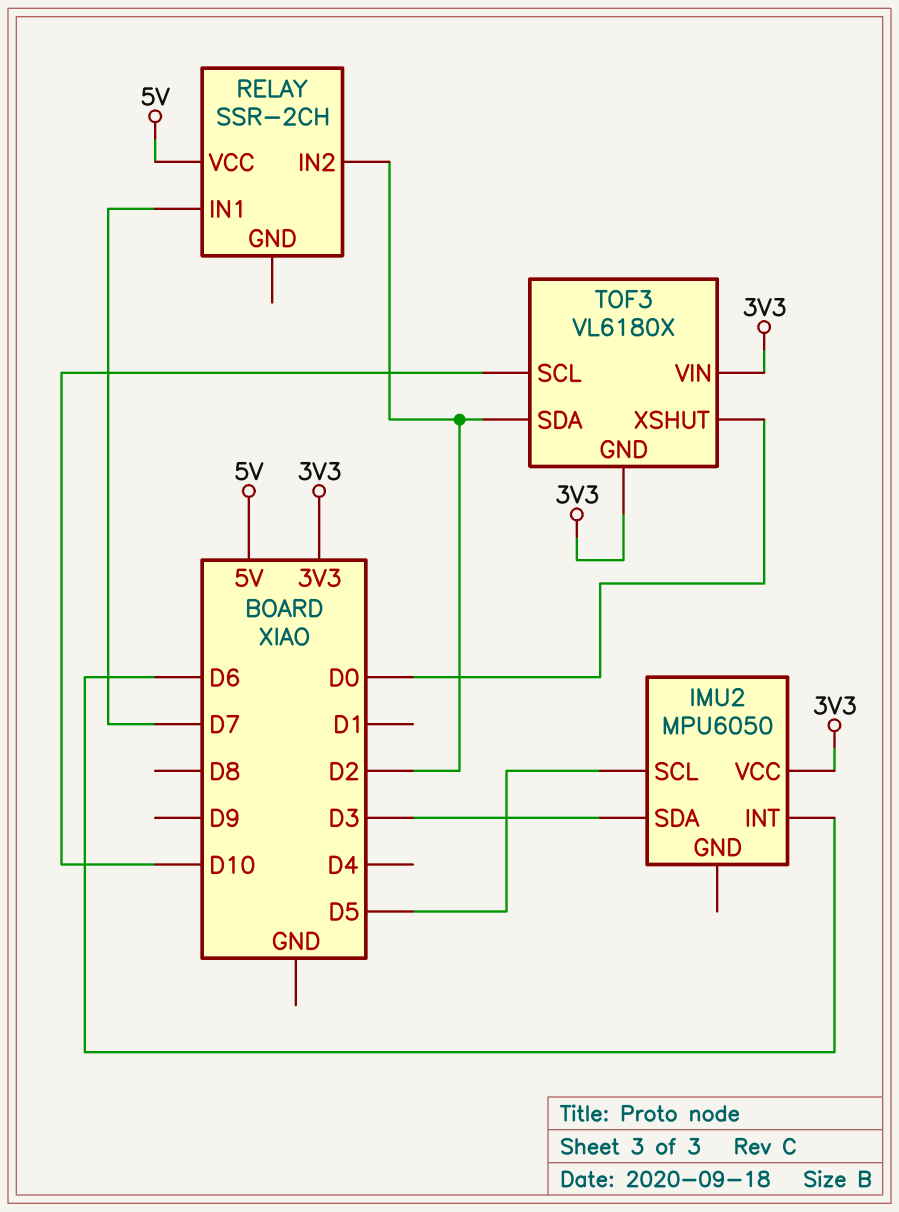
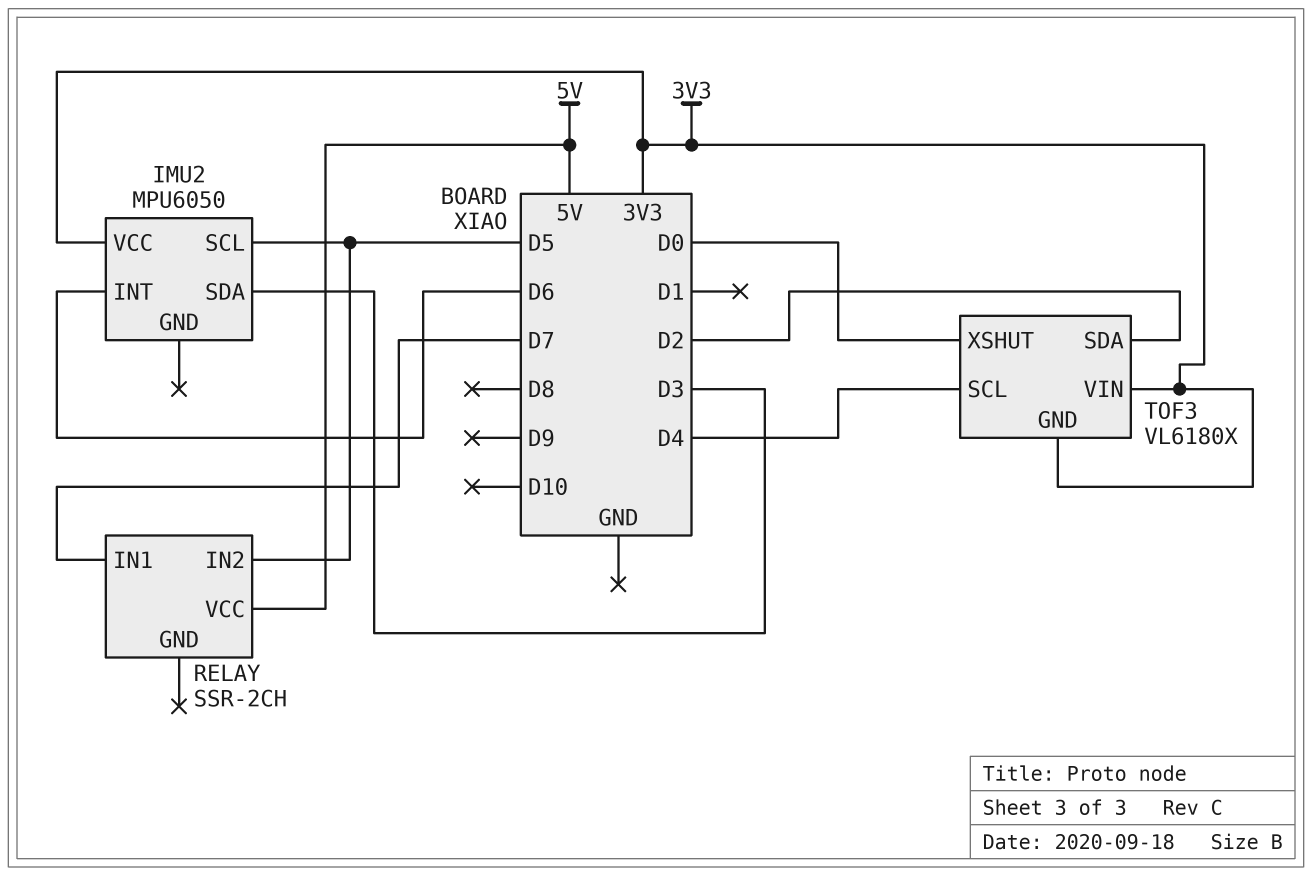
RELAY pin IN2: D2 -> D5
TOF3 pin SCL: D10 -> D4

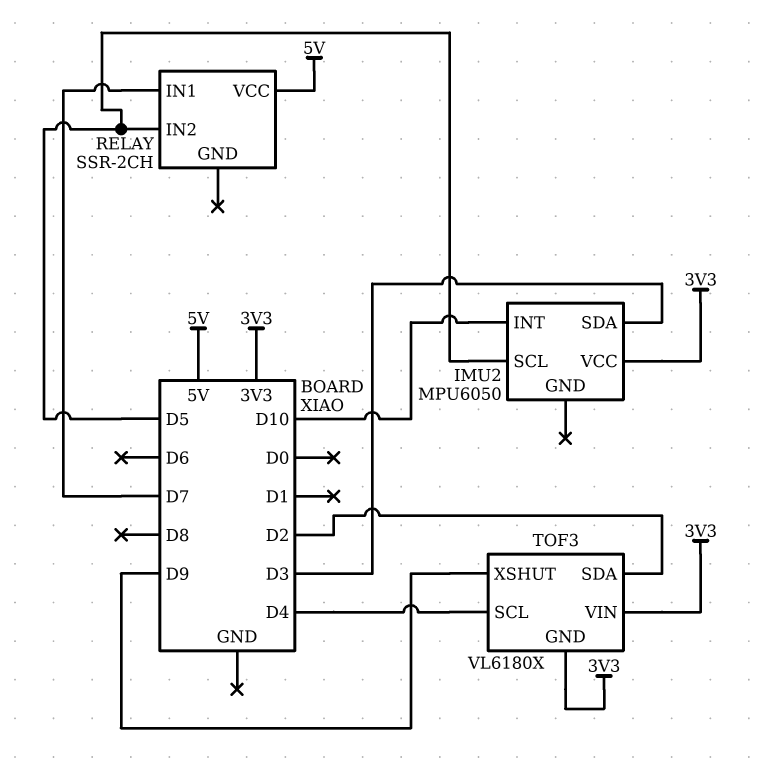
IMU2 pin INT: D6 -> D10
TOF3 pin XSHUT: D0 -> D9

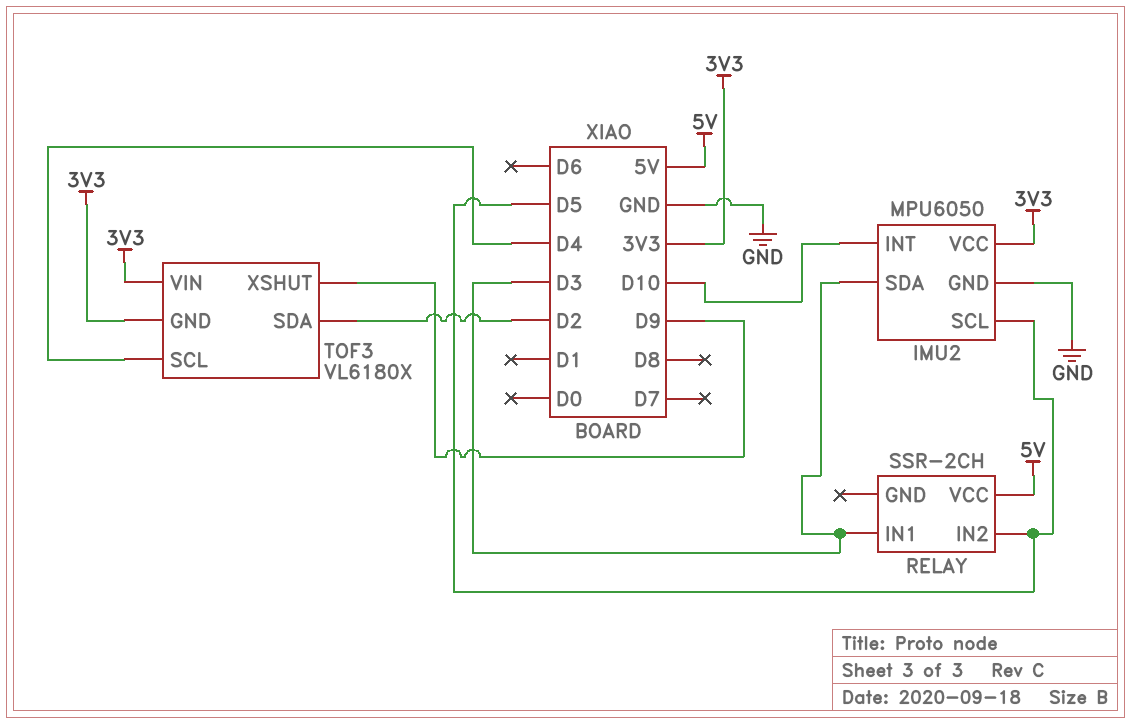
IMU2 pin GND: none -> GND
RELAY pin IN1: D7 -> D3

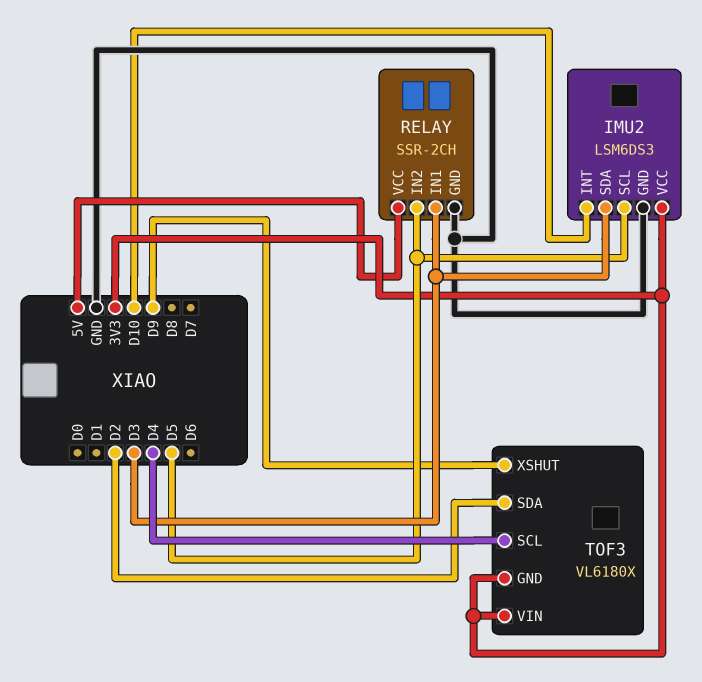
IMU2: MPU6050 -> LSM6DS3
RELAY pin GND: none -> GND

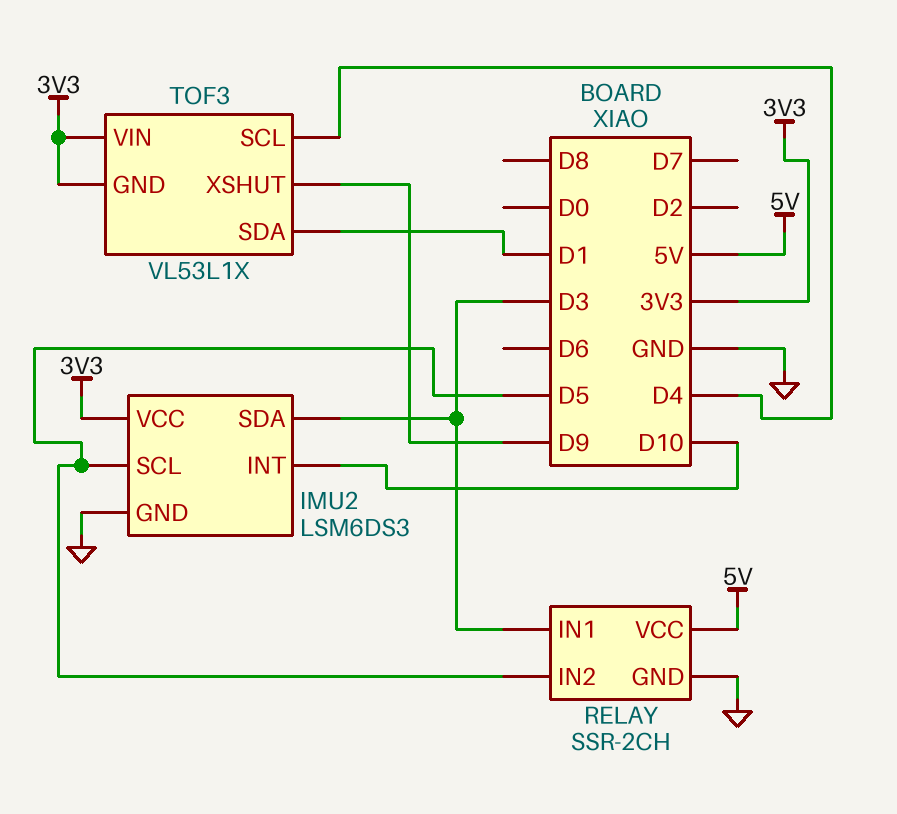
TOF3: VL6180X -> VL53L1X
TOF3 pin SDA: D2 -> D1

